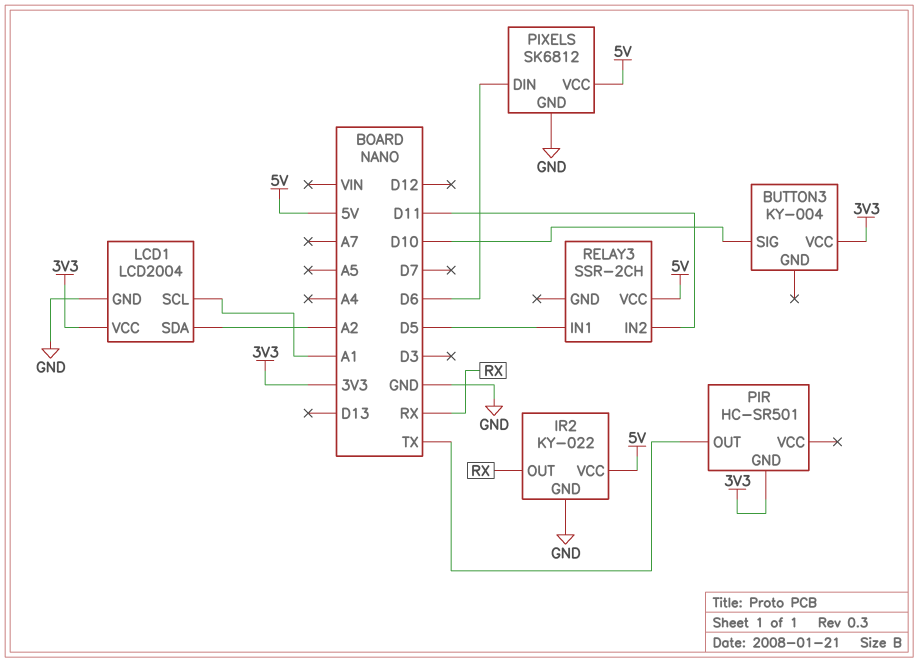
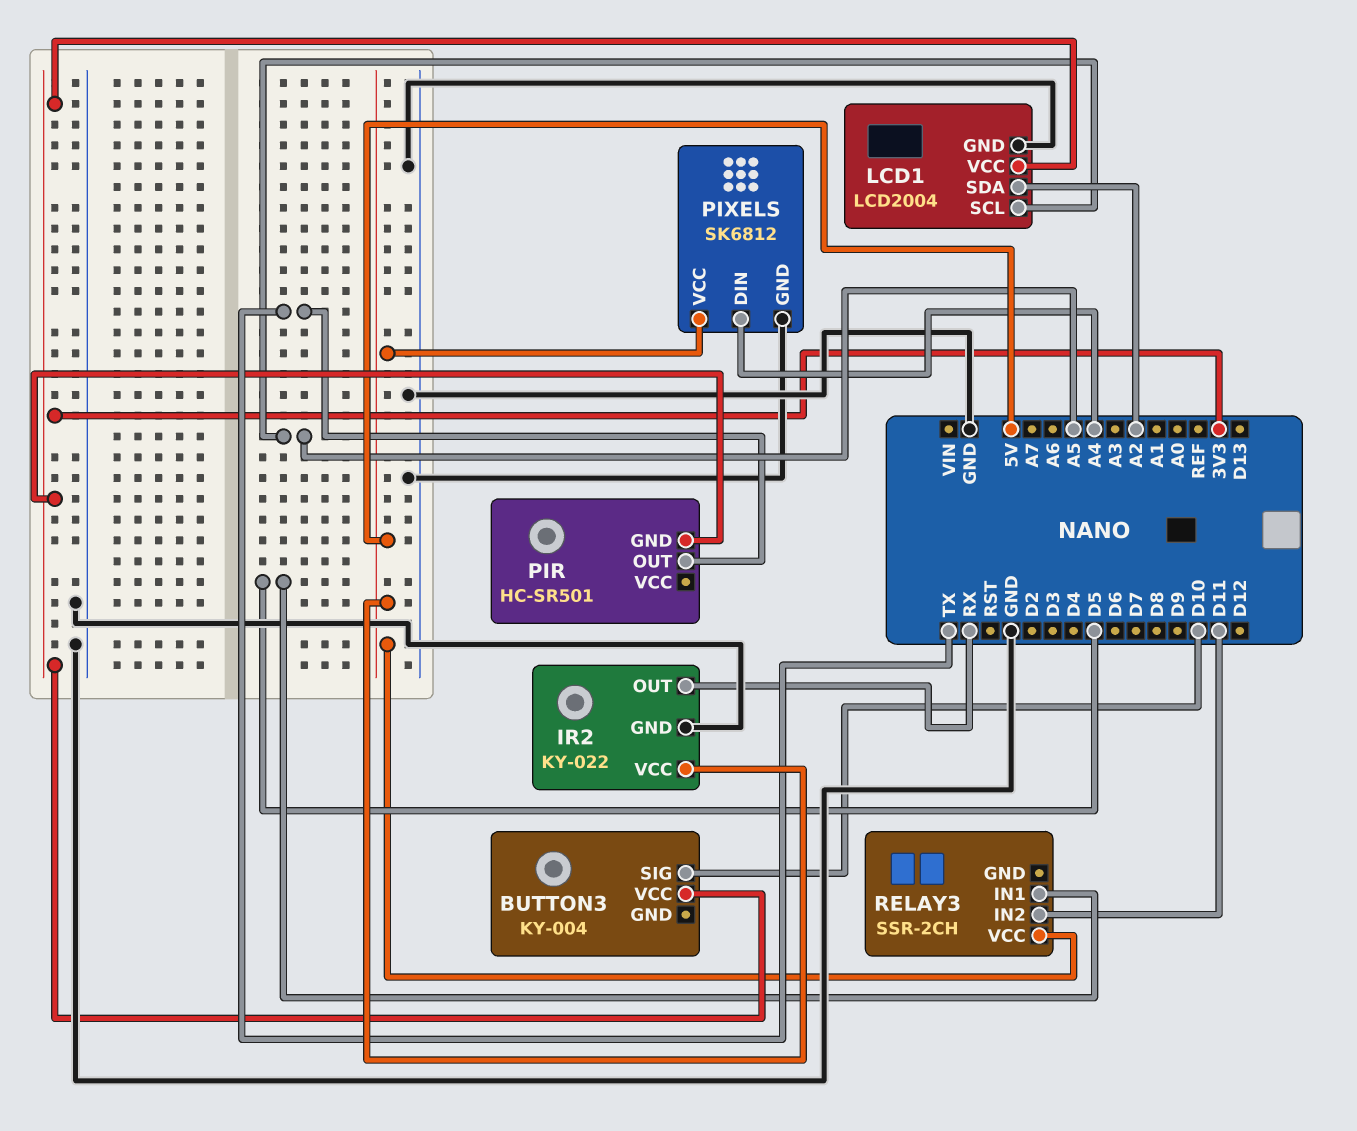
LCD1 pin SCL: A1 -> A5
PIXELS pin DIN: D6 -> A4

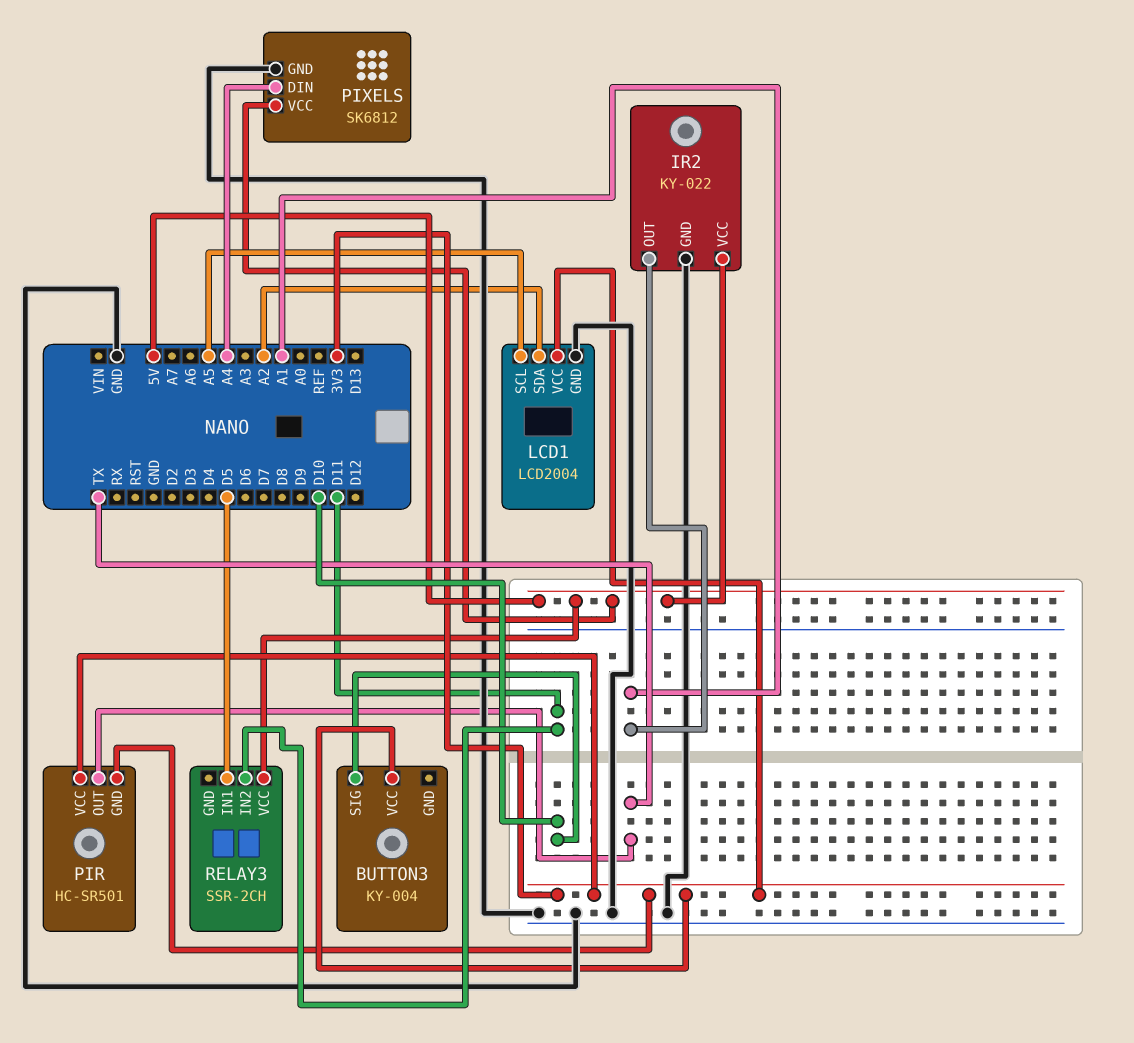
IR2 pin OUT: RX -> A1
PIR pin VCC: none -> 3V3

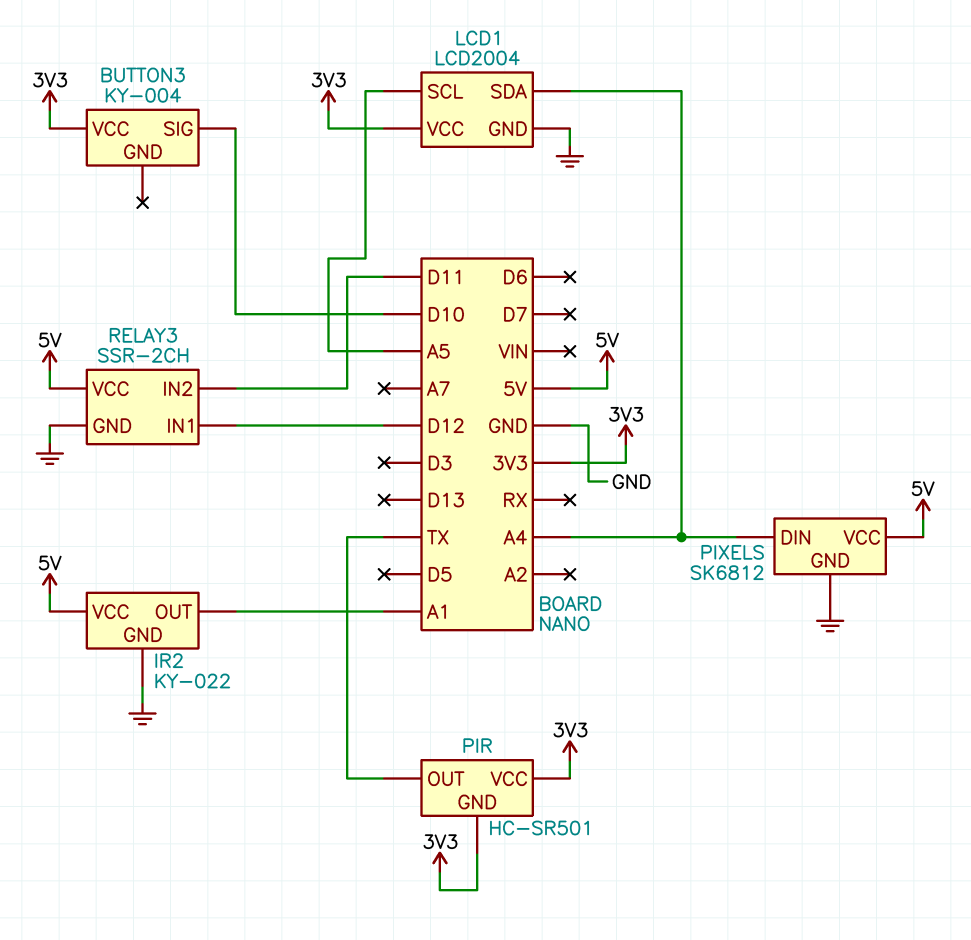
LCD1 pin SDA: A2 -> A4
RELAY3 pin GND: none -> GND
RELAY3 pin IN1: D5 -> D12

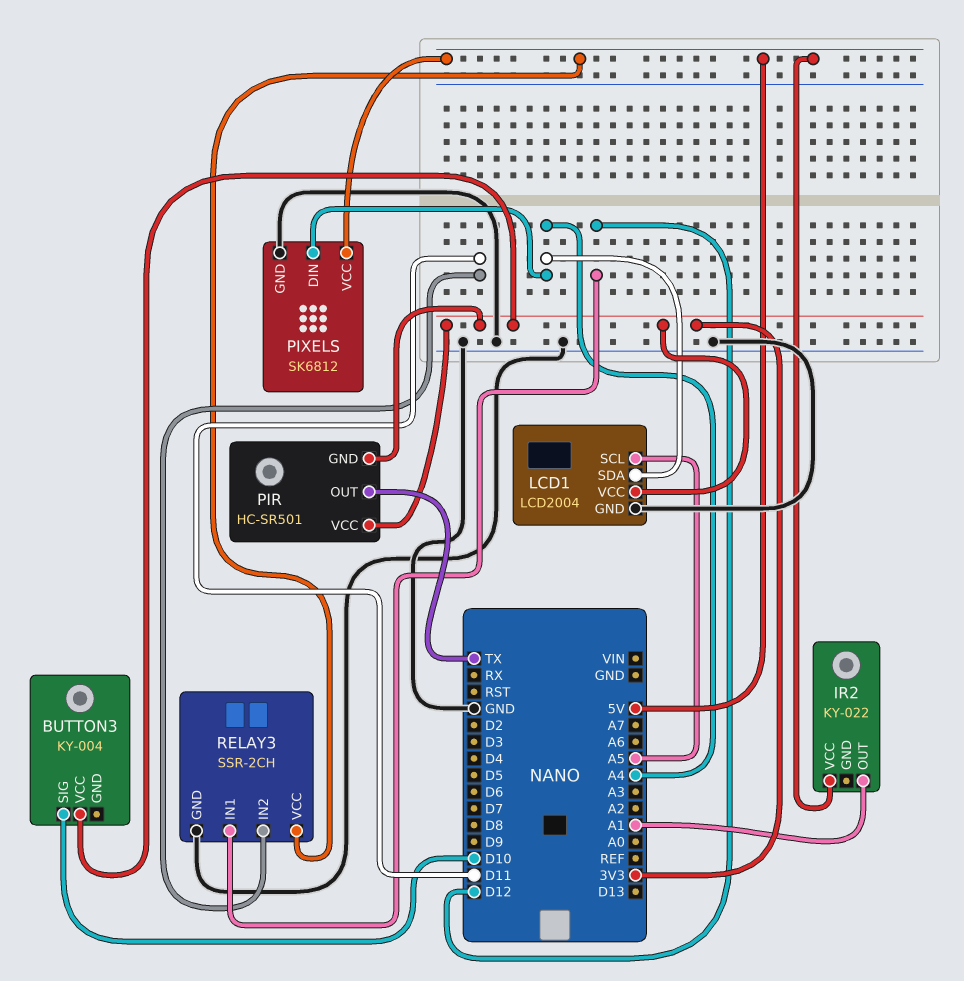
IR2 pin GND: GND -> none

